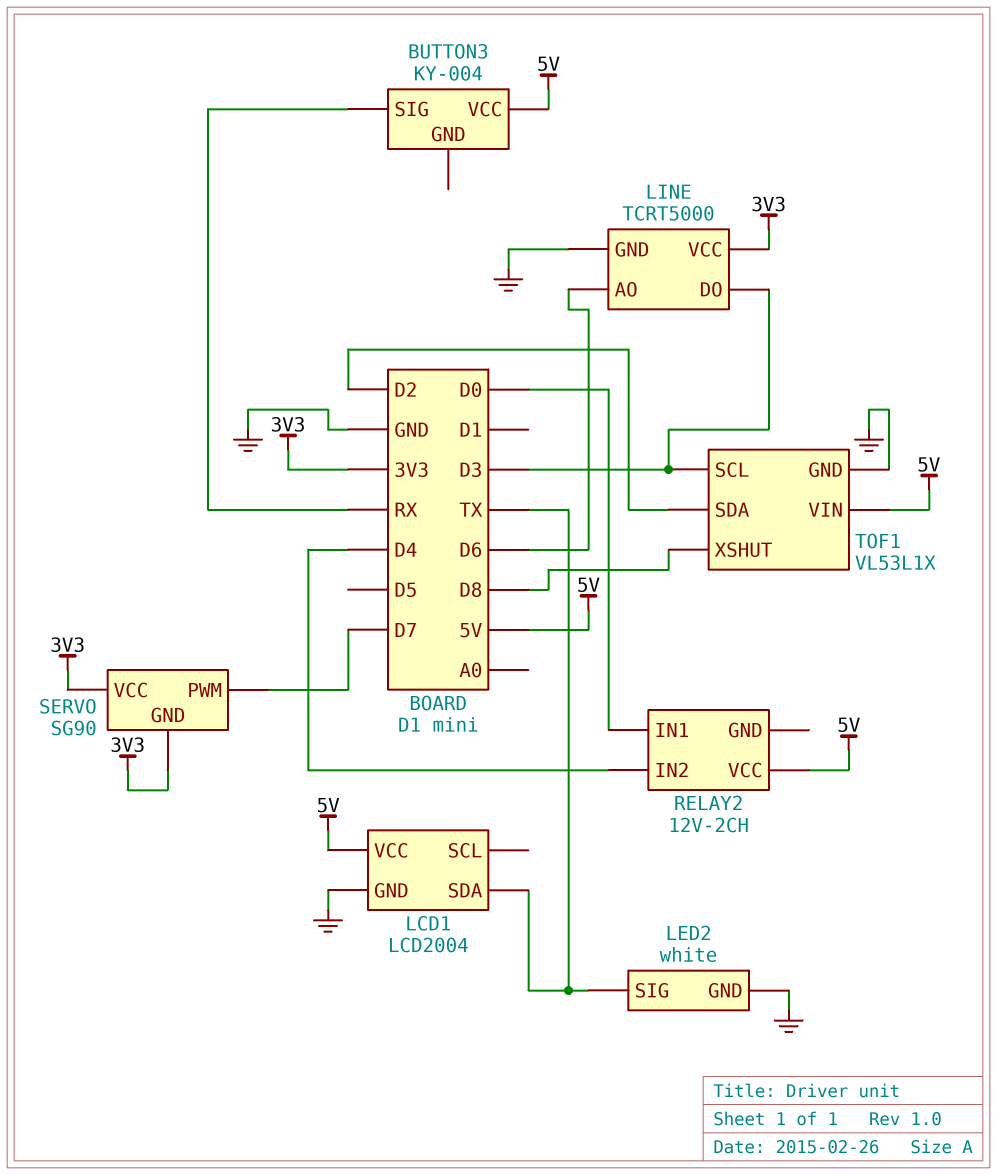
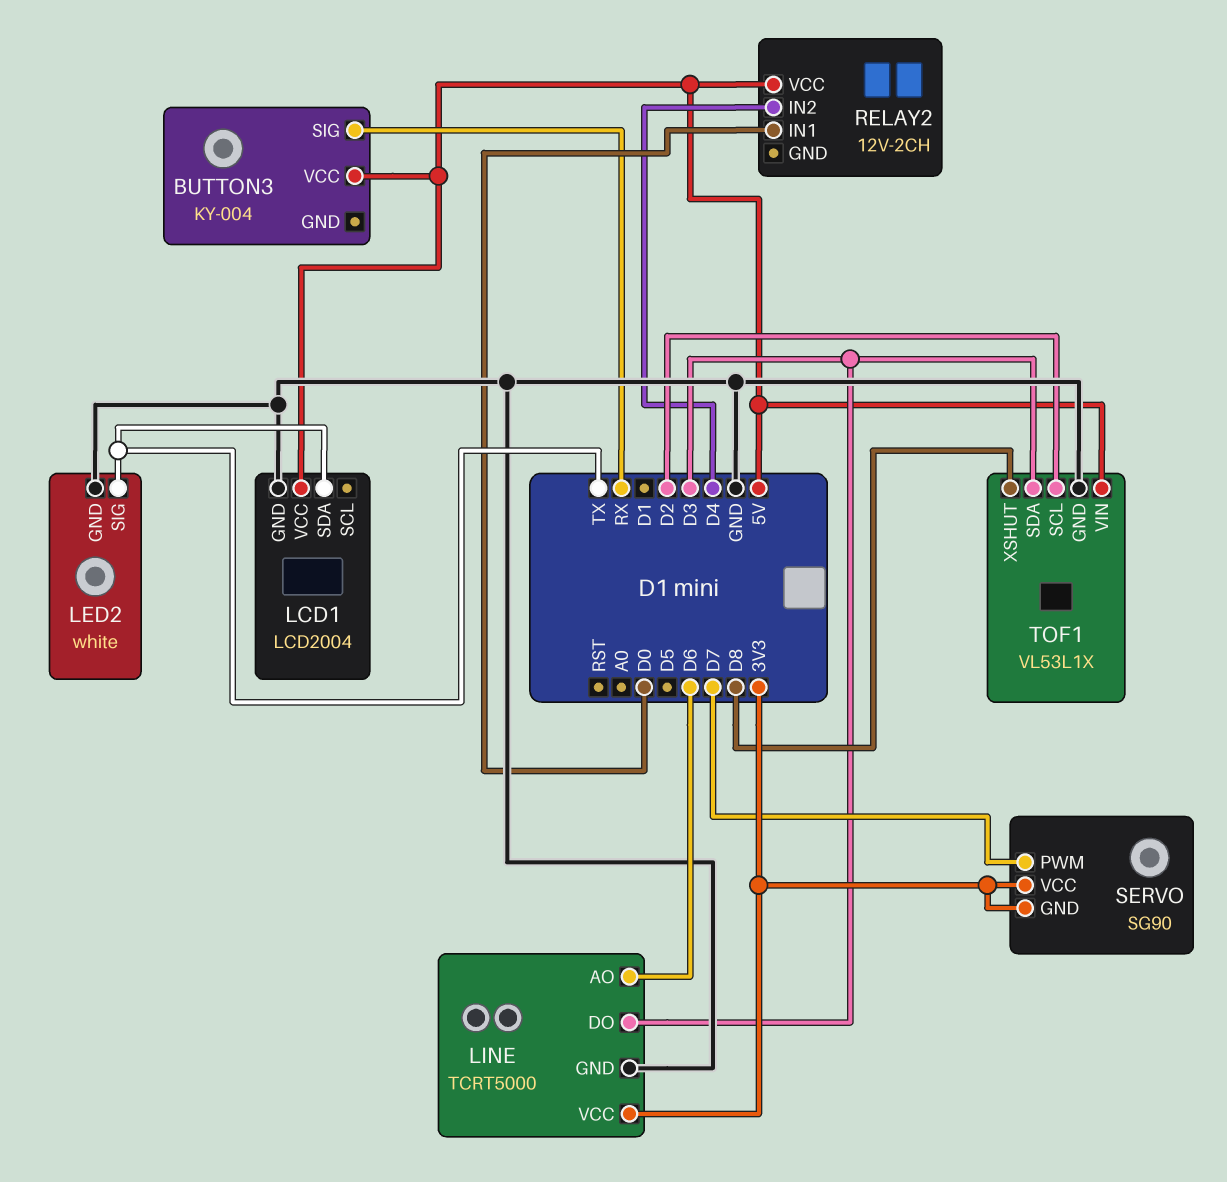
TOF1 pin SCL: D3 -> D2
TOF1 pin SDA: D2 -> D3

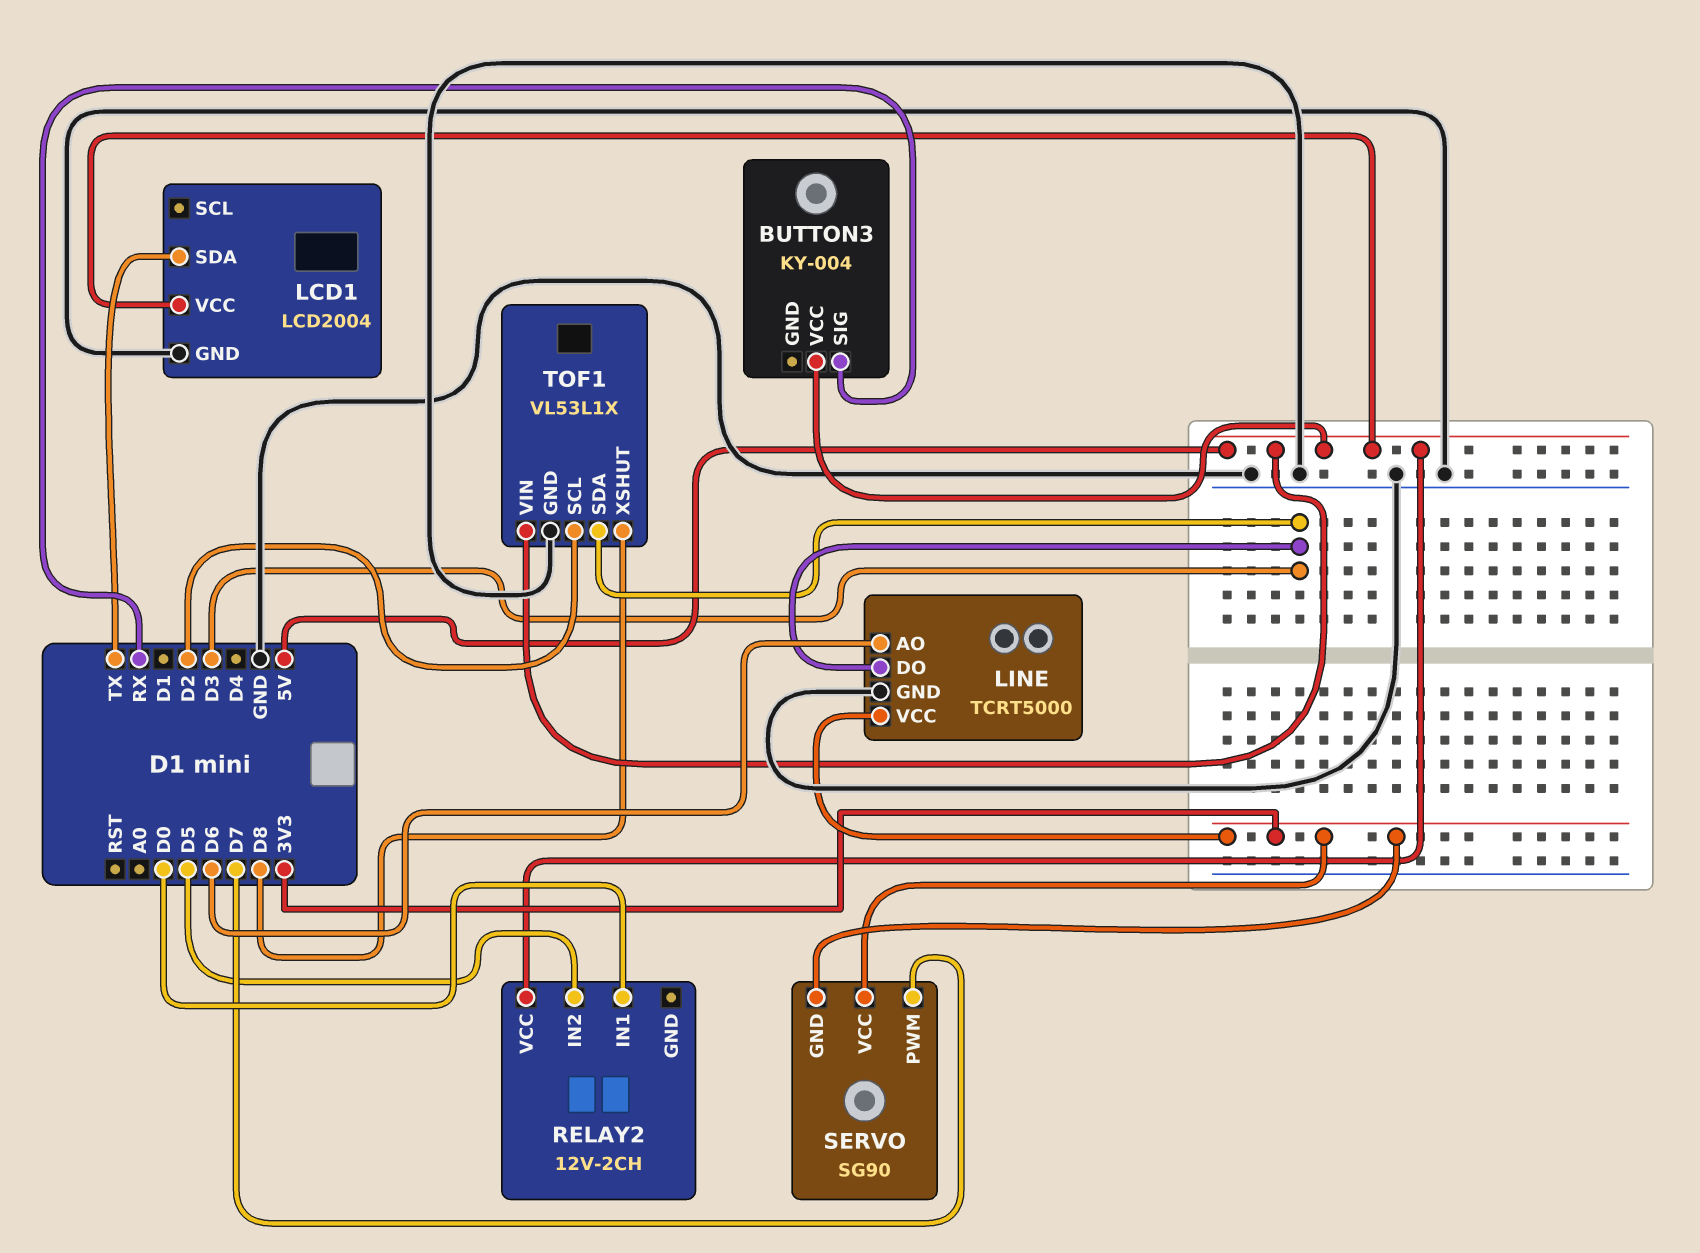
LED2: white -> none
LED2 pin GND: GND -> none
LED2 pin SIG: TX -> none
RELAY2 pin IN2: D4 -> D5

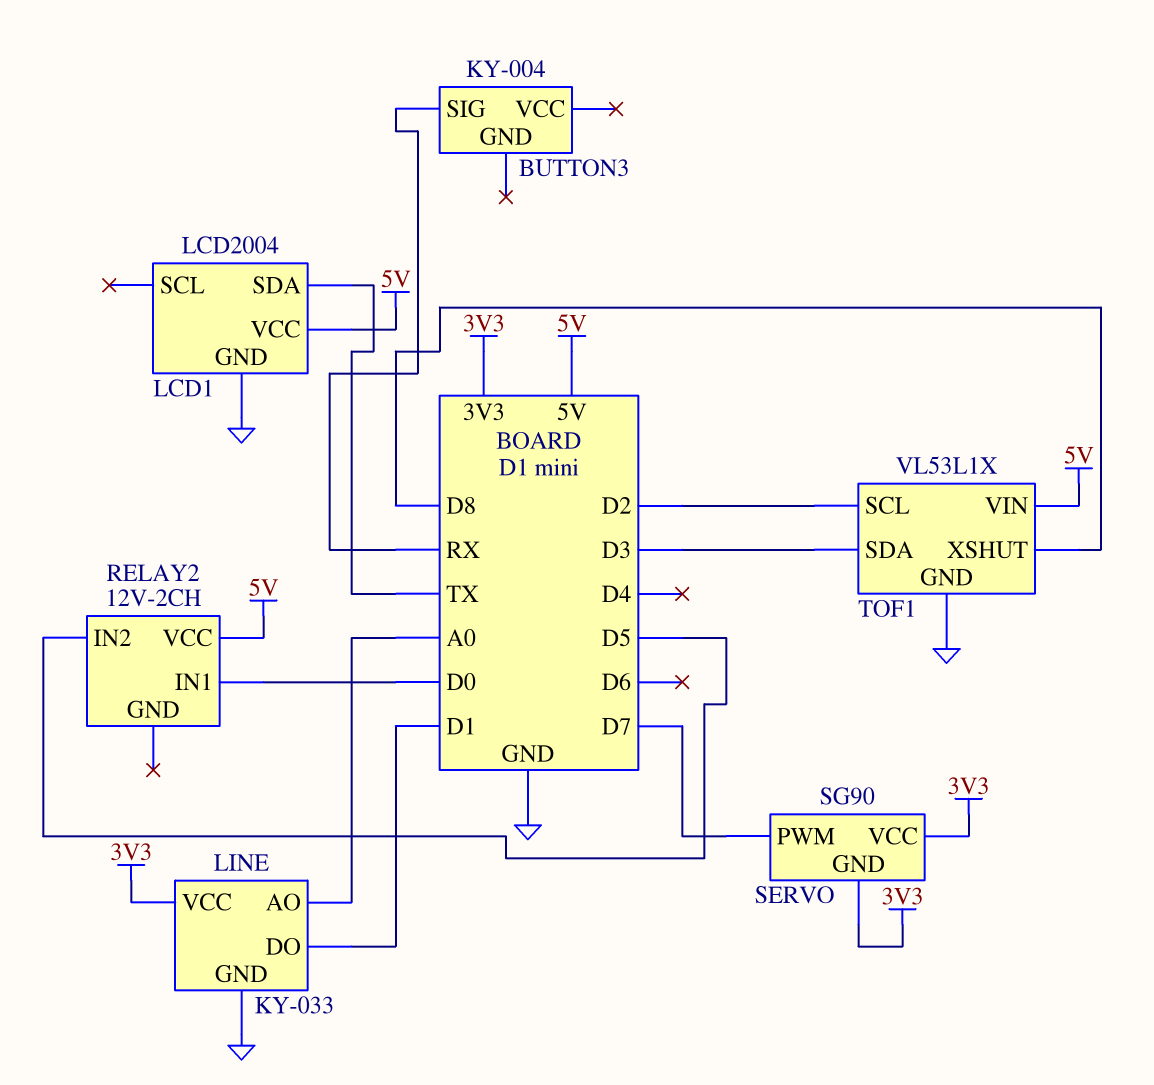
BUTTON3 pin VCC: 5V -> none
LINE: TCRT5000 -> KY-033
LINE pin AO: D6 -> A0
LINE pin DO: D3 -> D1

